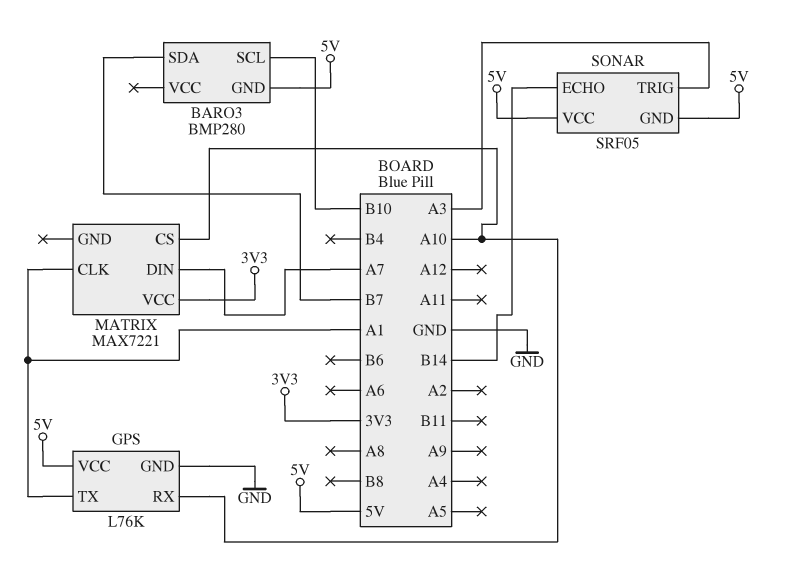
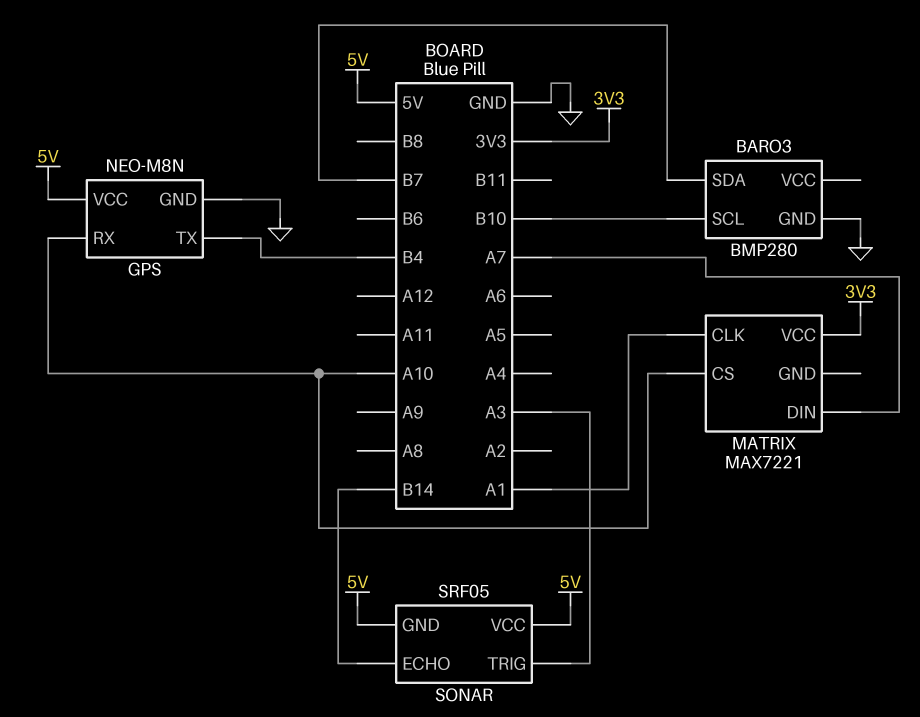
BARO3 pin GND: 5V -> GND
GPS: L76K -> NEO-M8N
GPS pin TX: A1 -> B4

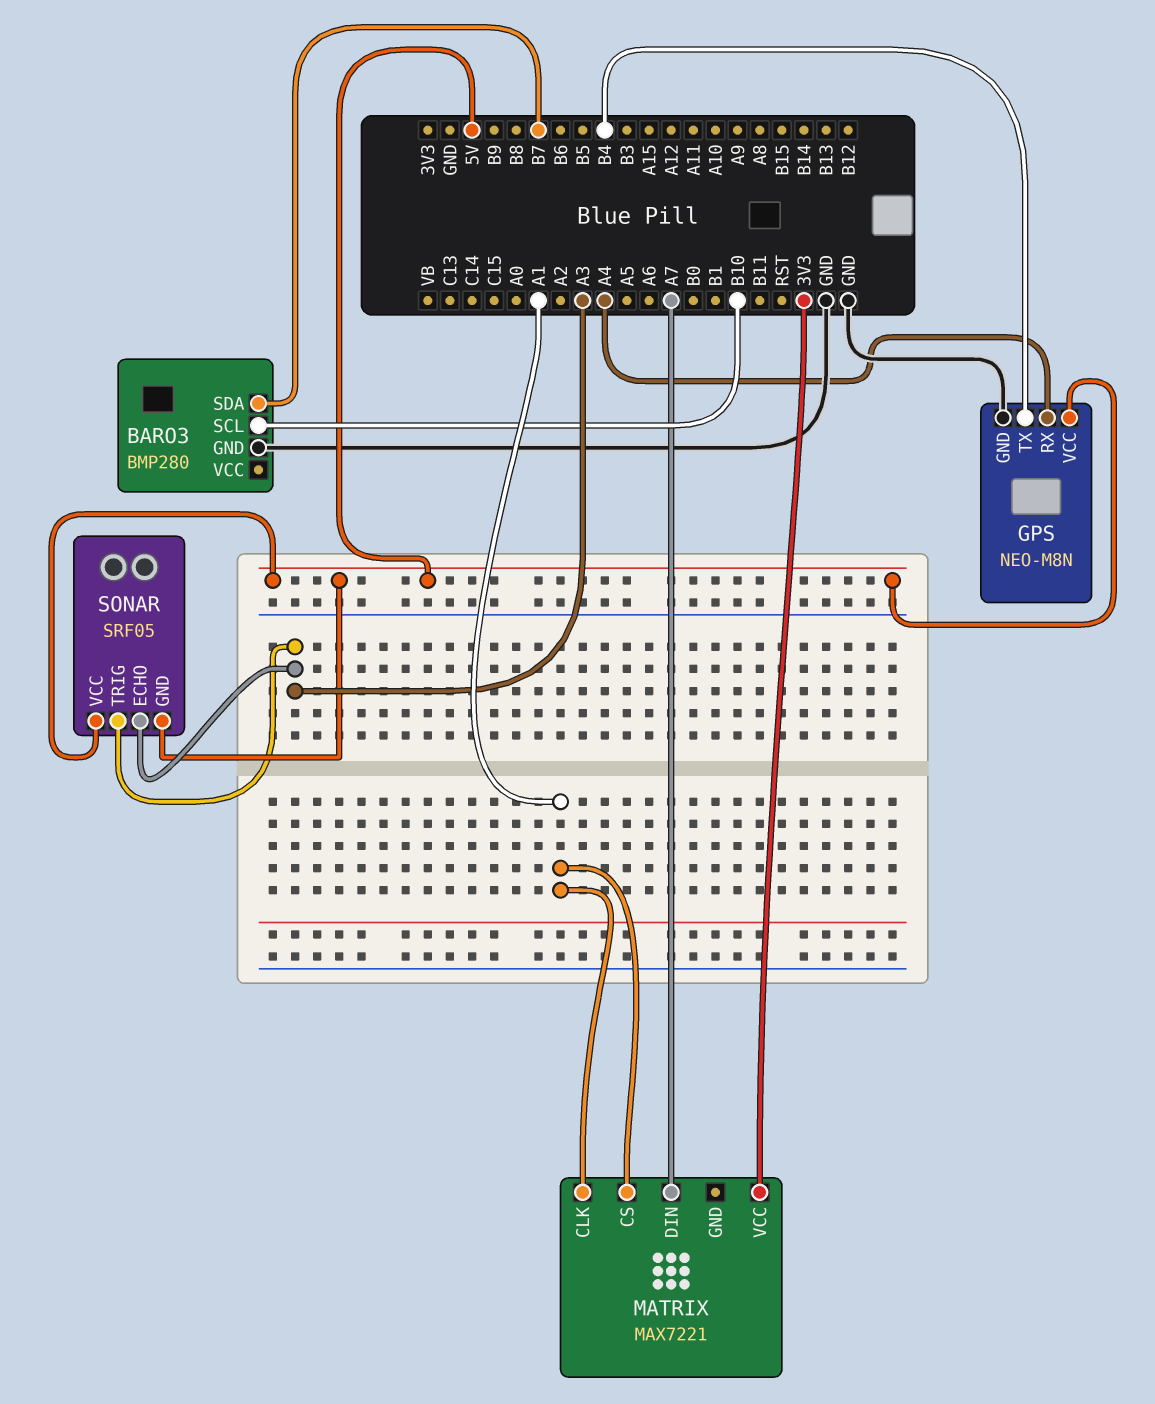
GPS pin RX: A10 -> A4
MATRIX pin CS: A10 -> A1
SONAR pin ECHO: B14 -> A3

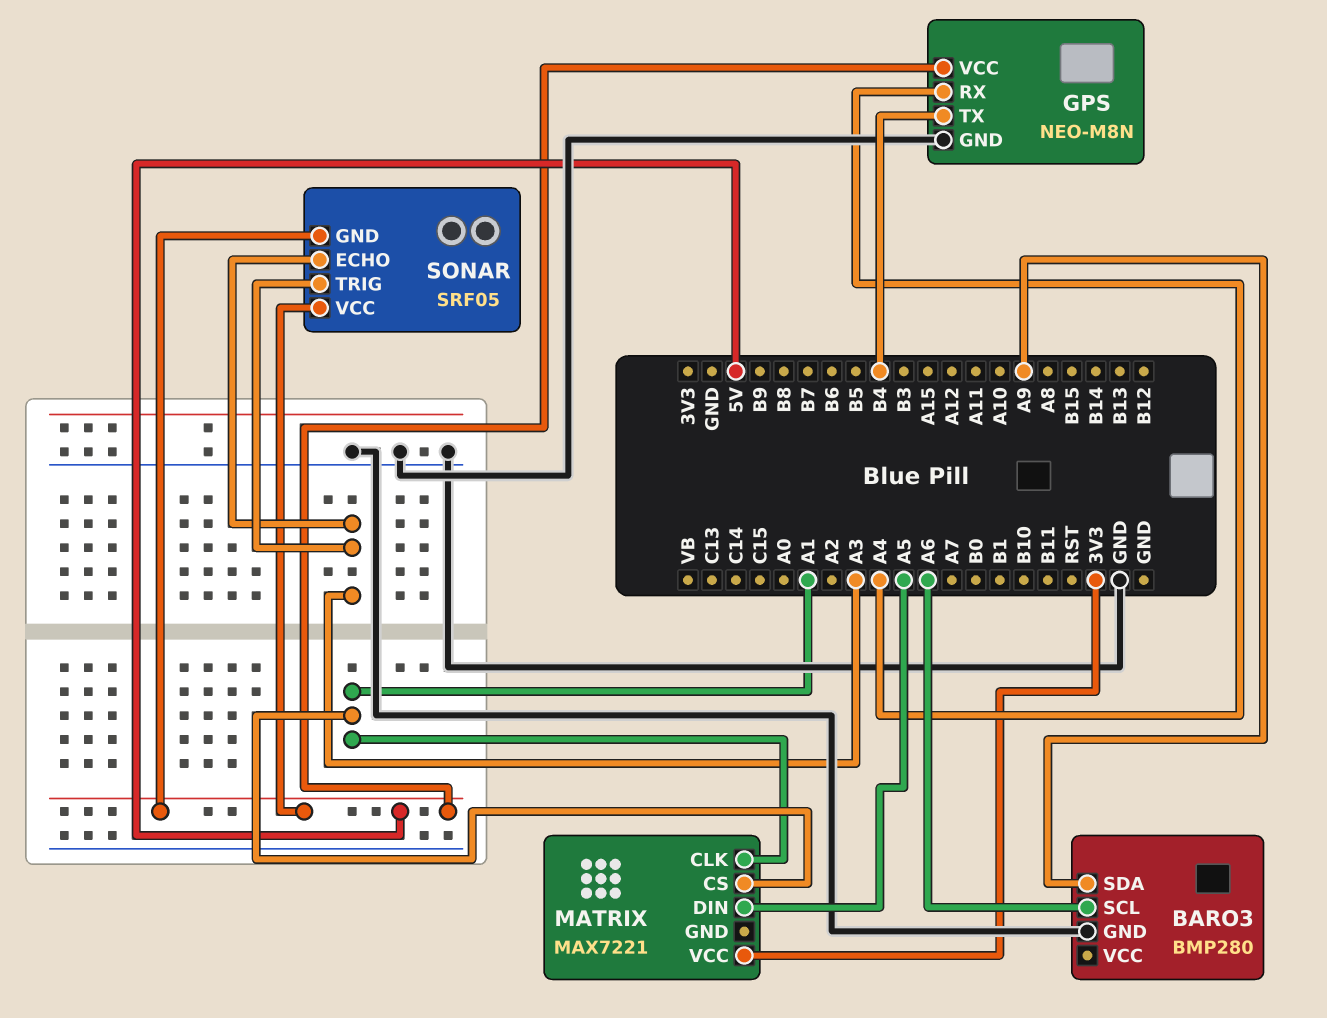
BARO3 pin SCL: B10 -> A6
BARO3 pin SDA: B7 -> A9
MATRIX pin DIN: A7 -> A5

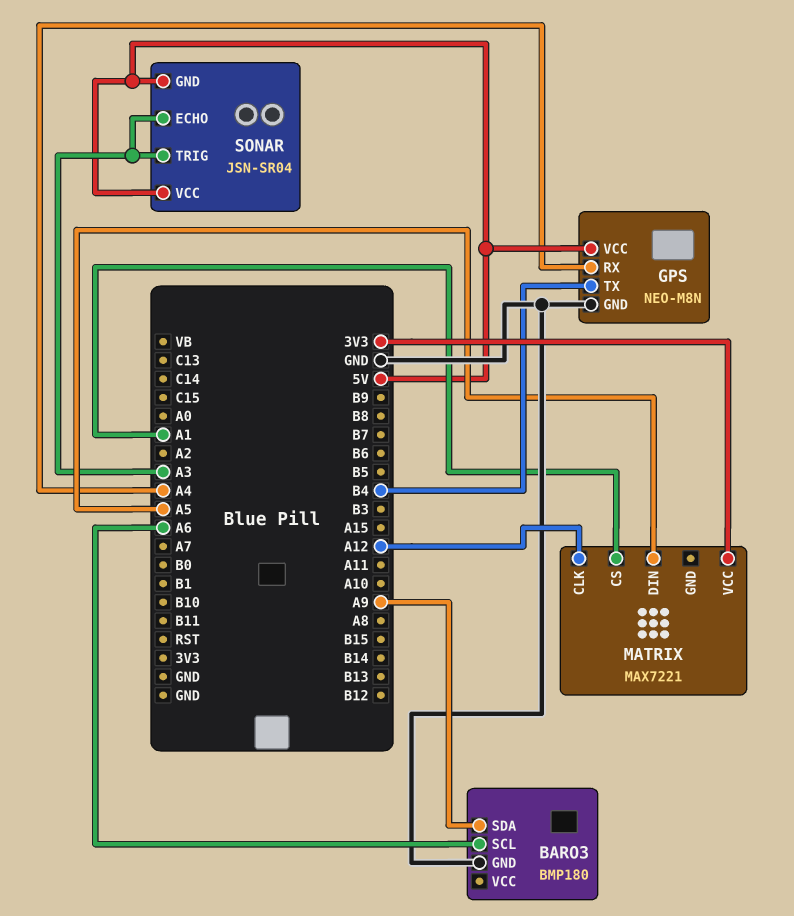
BARO3: BMP280 -> BMP180
MATRIX pin CLK: A1 -> A12
SONAR: SRF05 -> JSN-SR04

